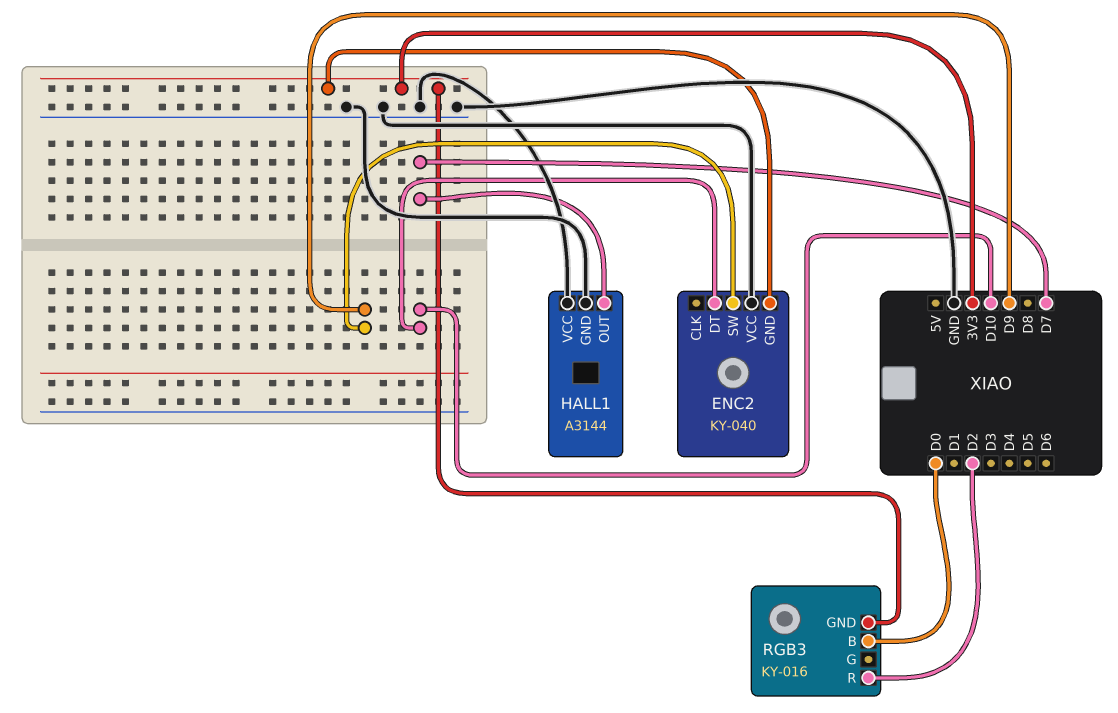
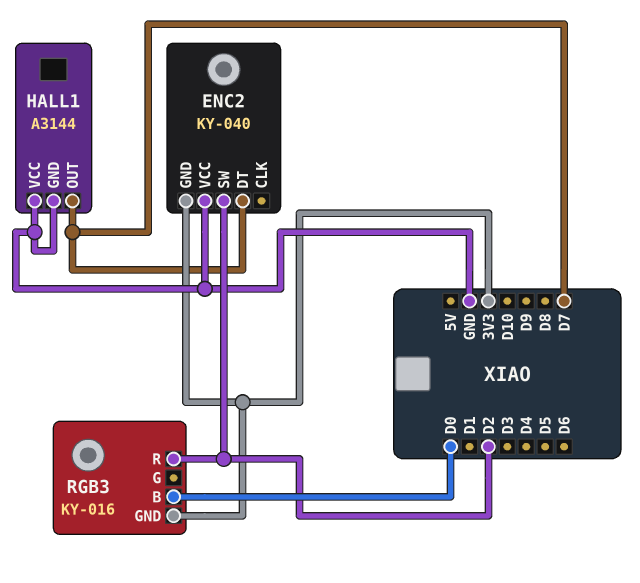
ENC2 pin DT: D10 -> D7
ENC2 pin SW: D9 -> D2

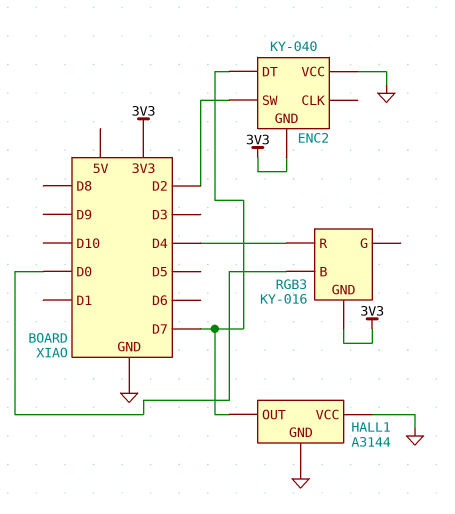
RGB3 pin R: D2 -> D4

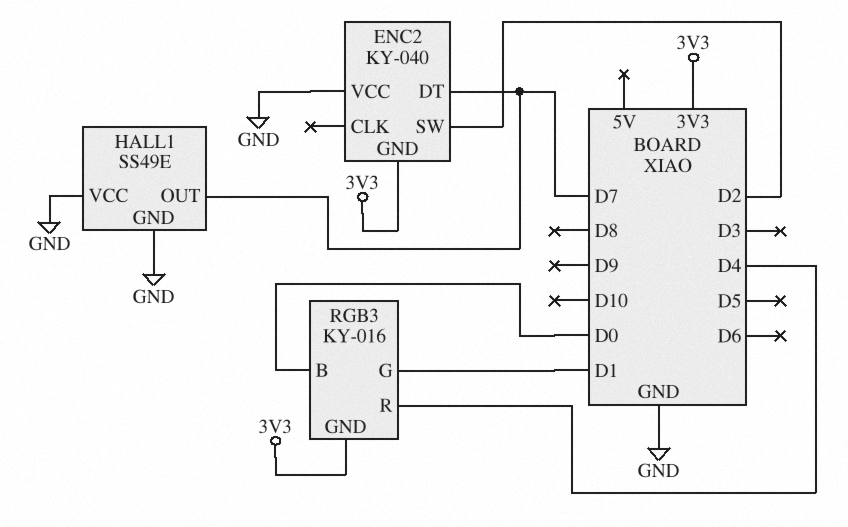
HALL1: A3144 -> SS49E
RGB3 pin G: none -> D1

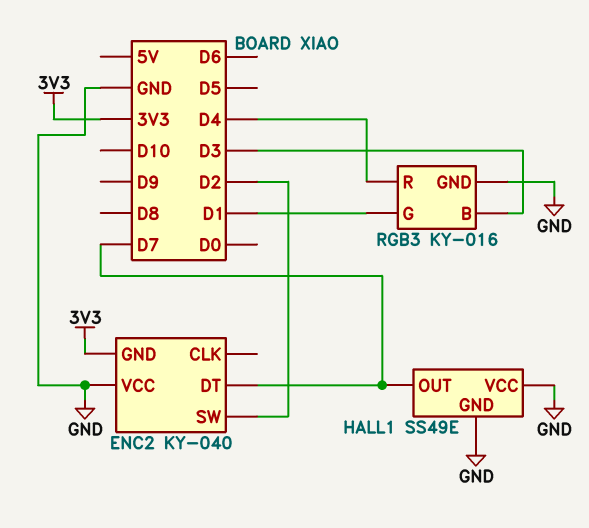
RGB3 pin B: D0 -> D3
RGB3 pin GND: 3V3 -> GND

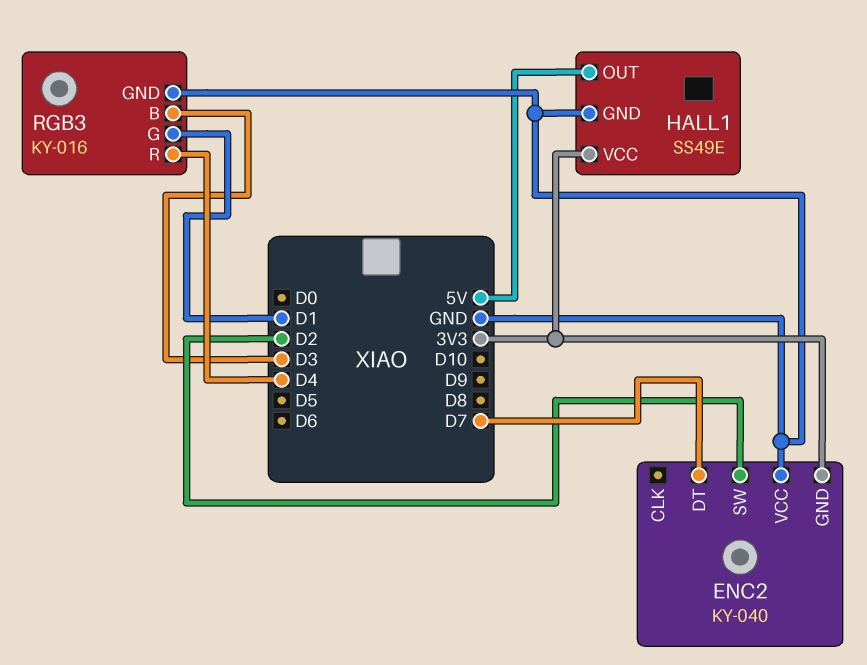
HALL1 pin OUT: D7 -> 5V
HALL1 pin VCC: GND -> 3V3

